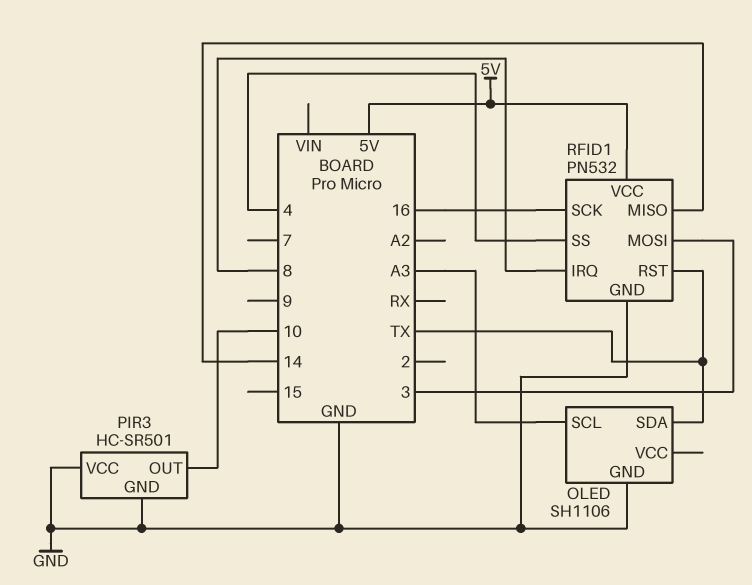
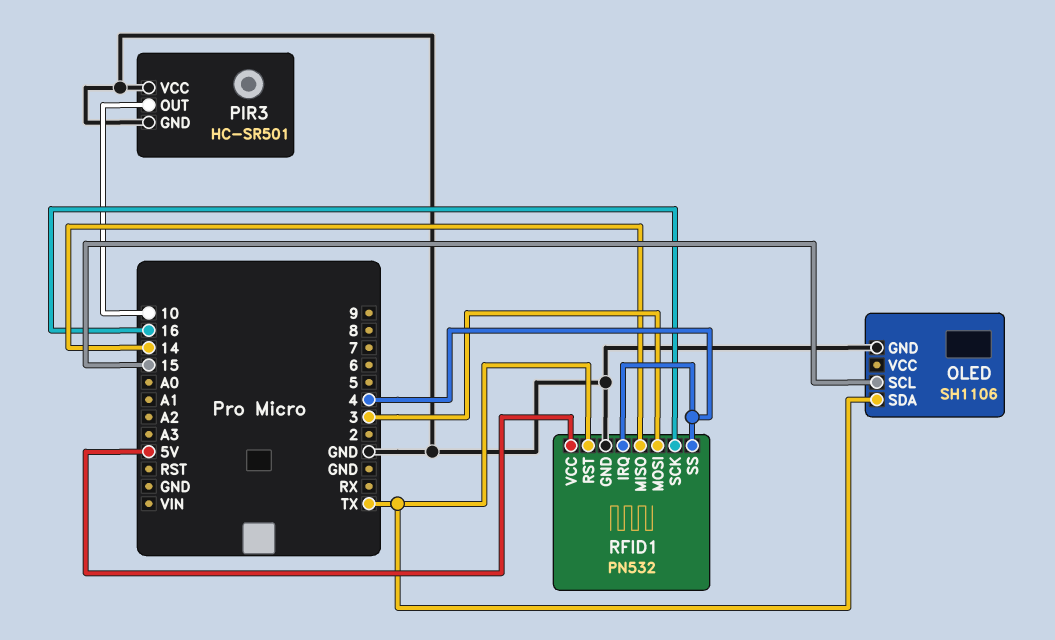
OLED pin SCL: A3 -> 15
RFID1 pin IRQ: 8 -> 4

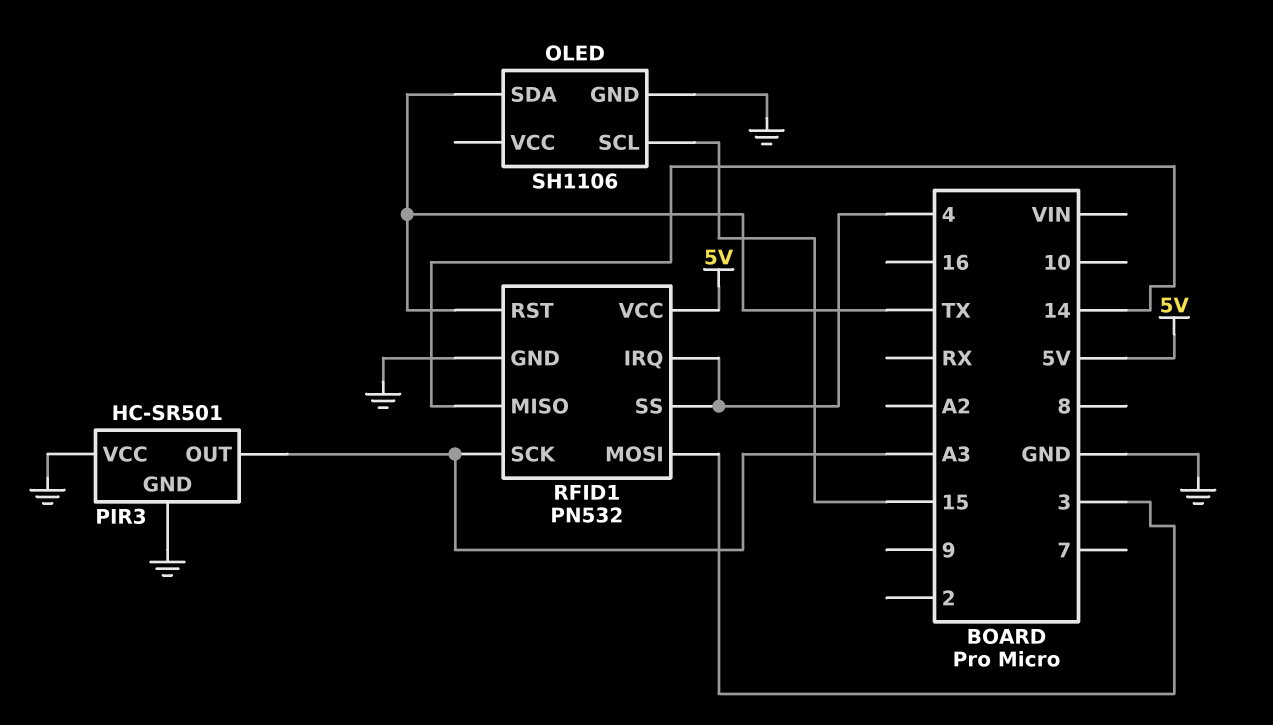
PIR3 pin OUT: 10 -> A3
RFID1 pin SCK: 16 -> A3

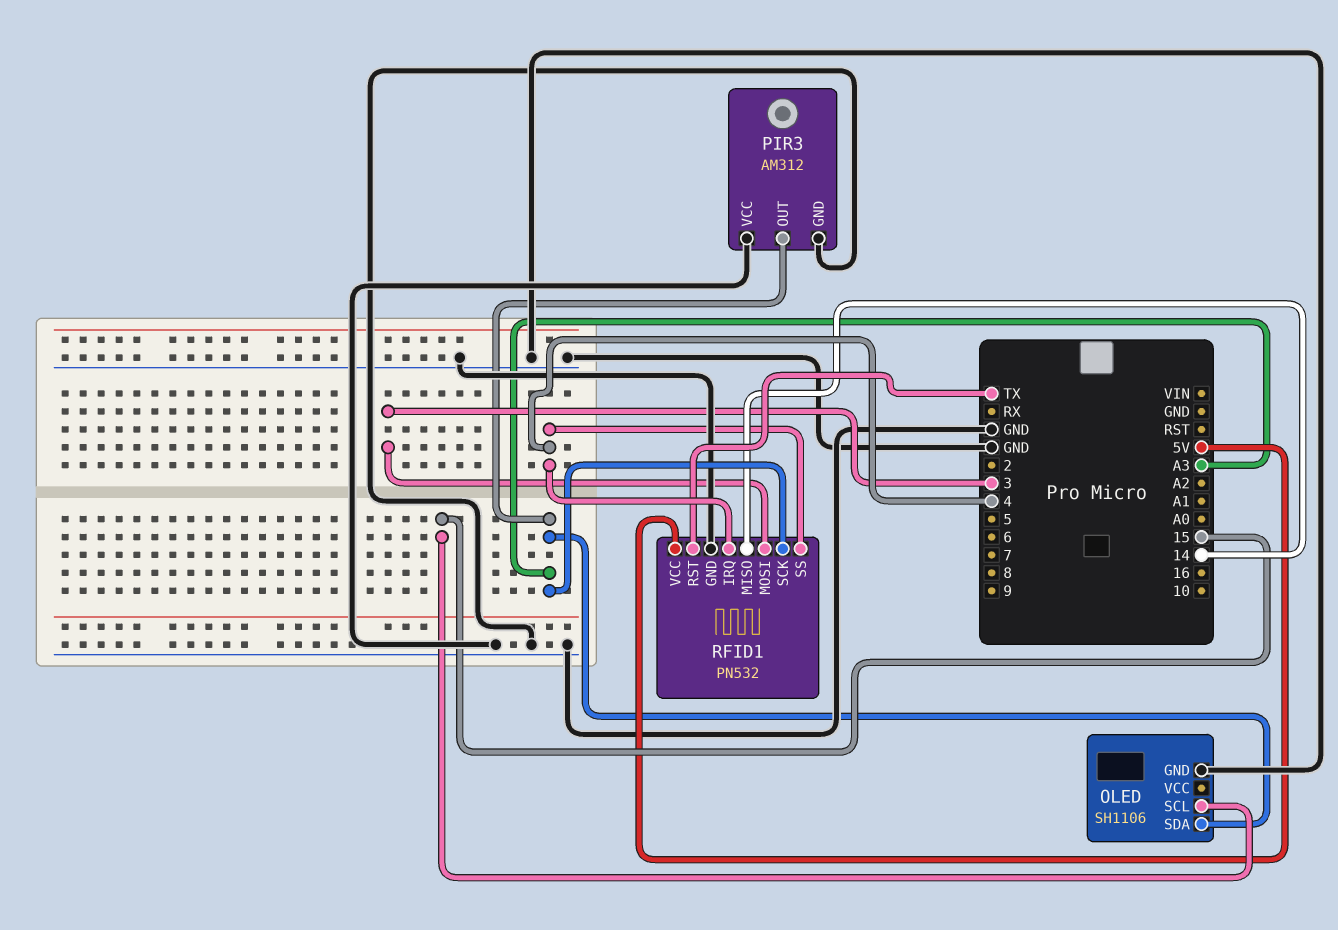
OLED pin SDA: TX -> A3
PIR3: HC-SR501 -> AM312

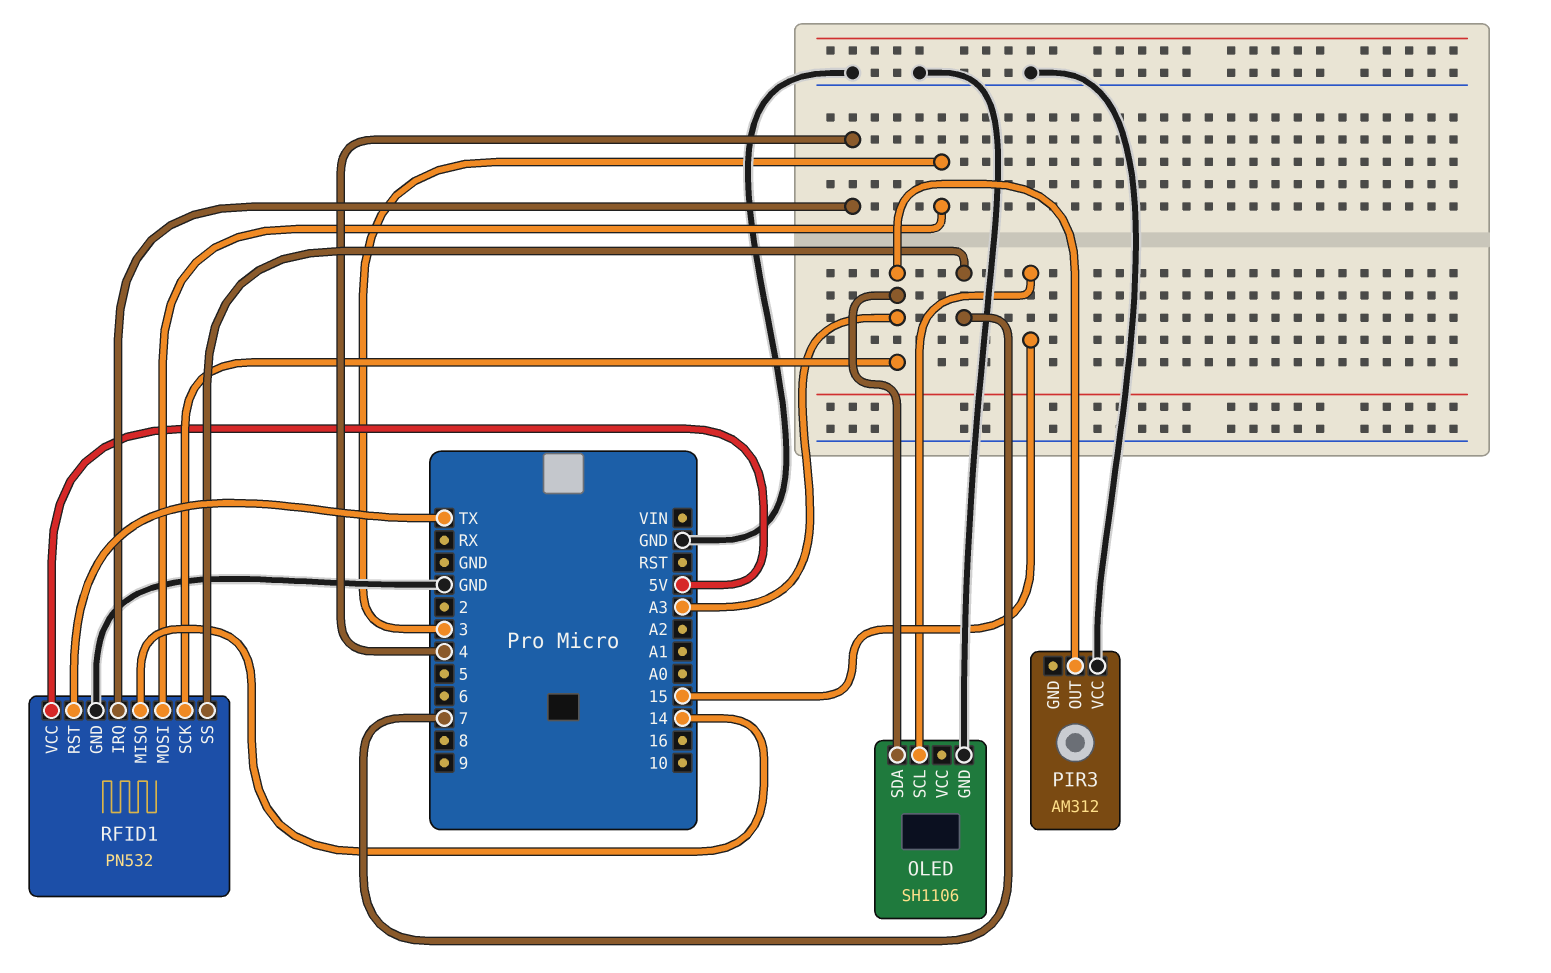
PIR3 pin GND: GND -> none
RFID1 pin SS: 4 -> 7

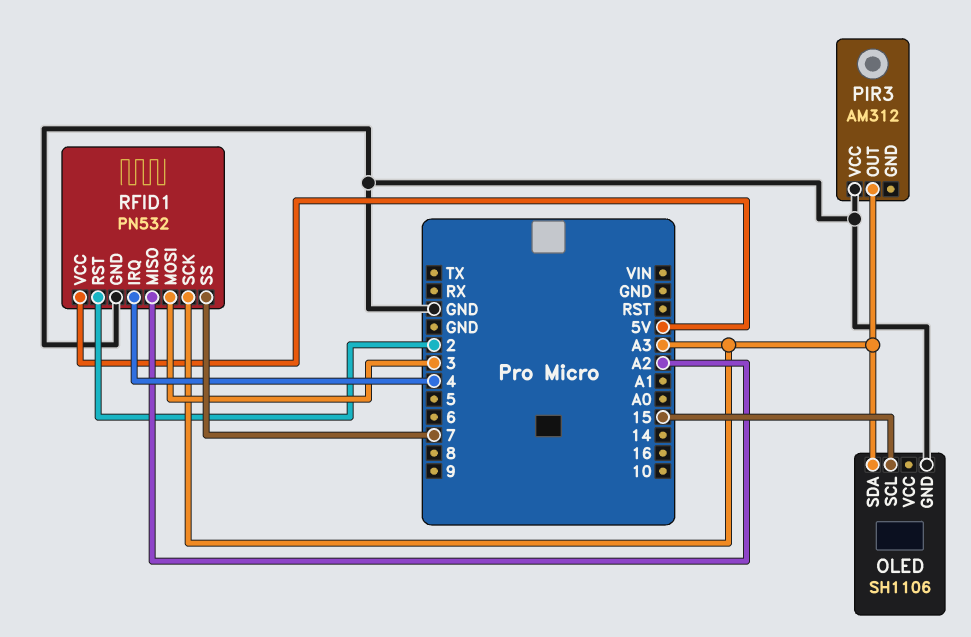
RFID1 pin MISO: 14 -> A2
RFID1 pin RST: TX -> 2

